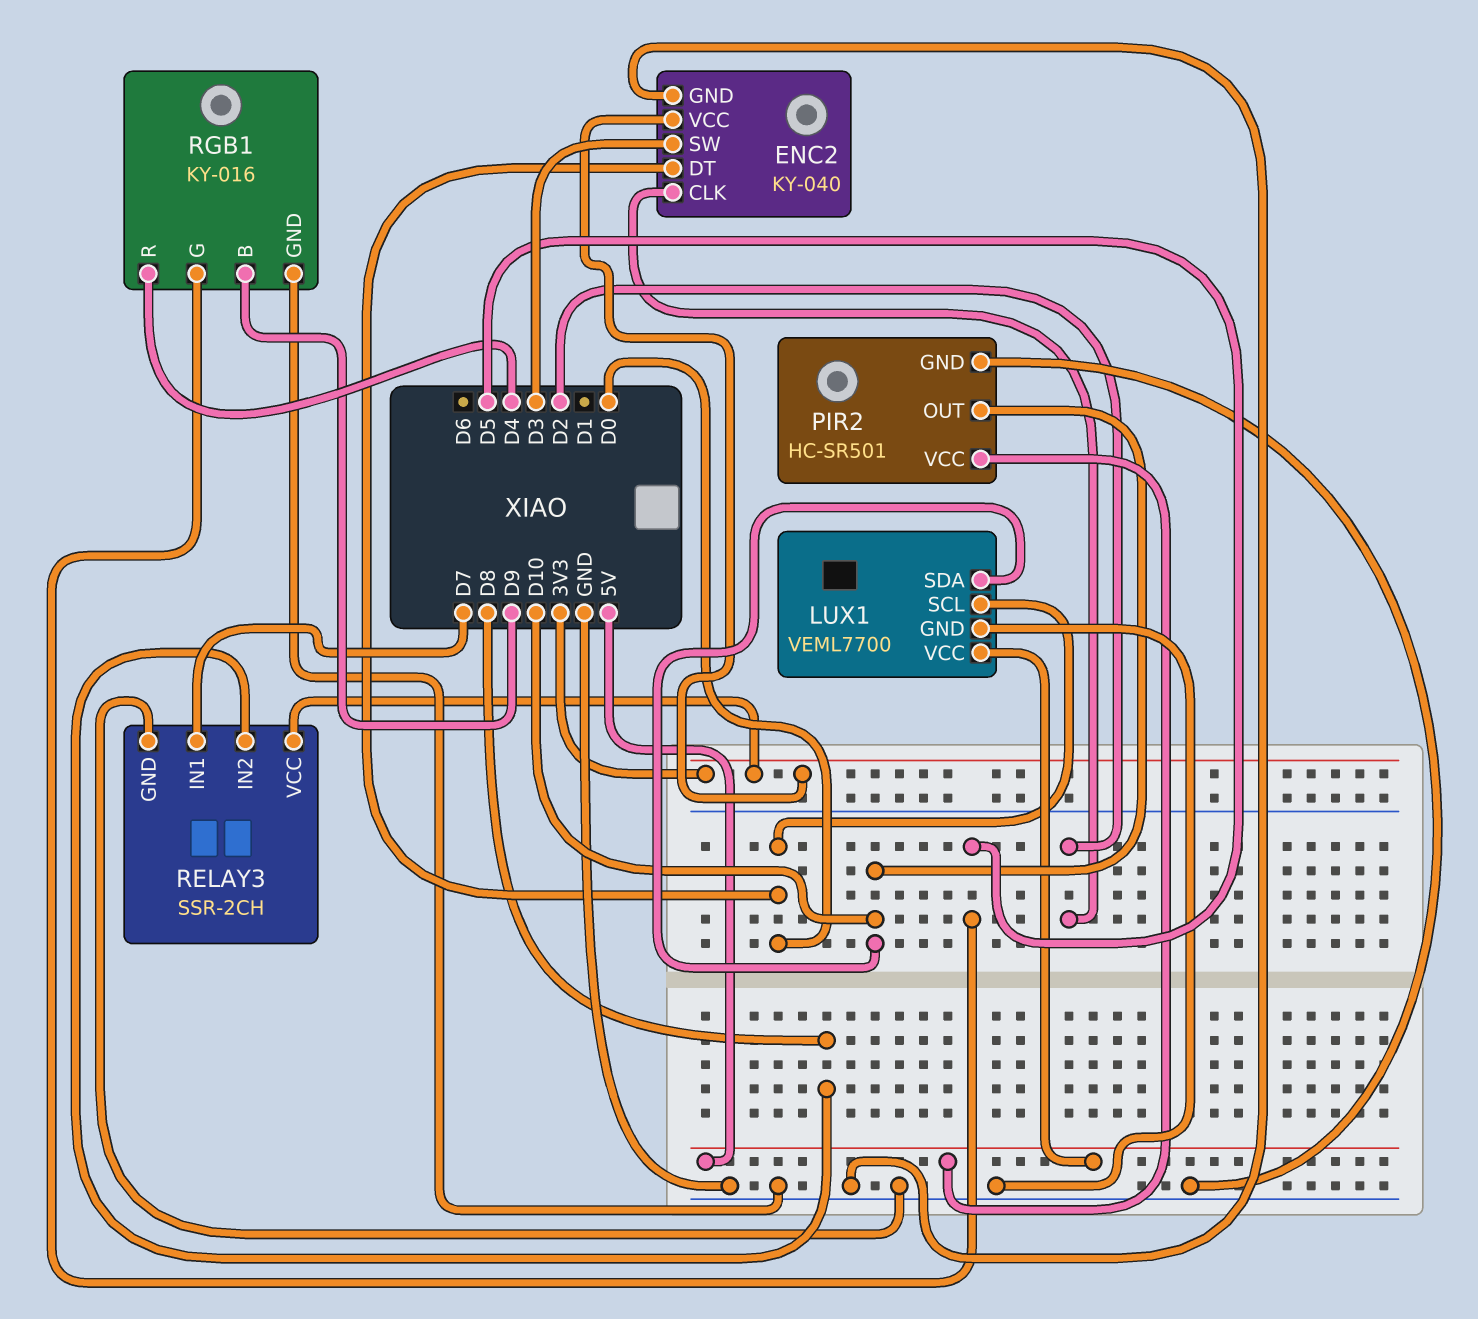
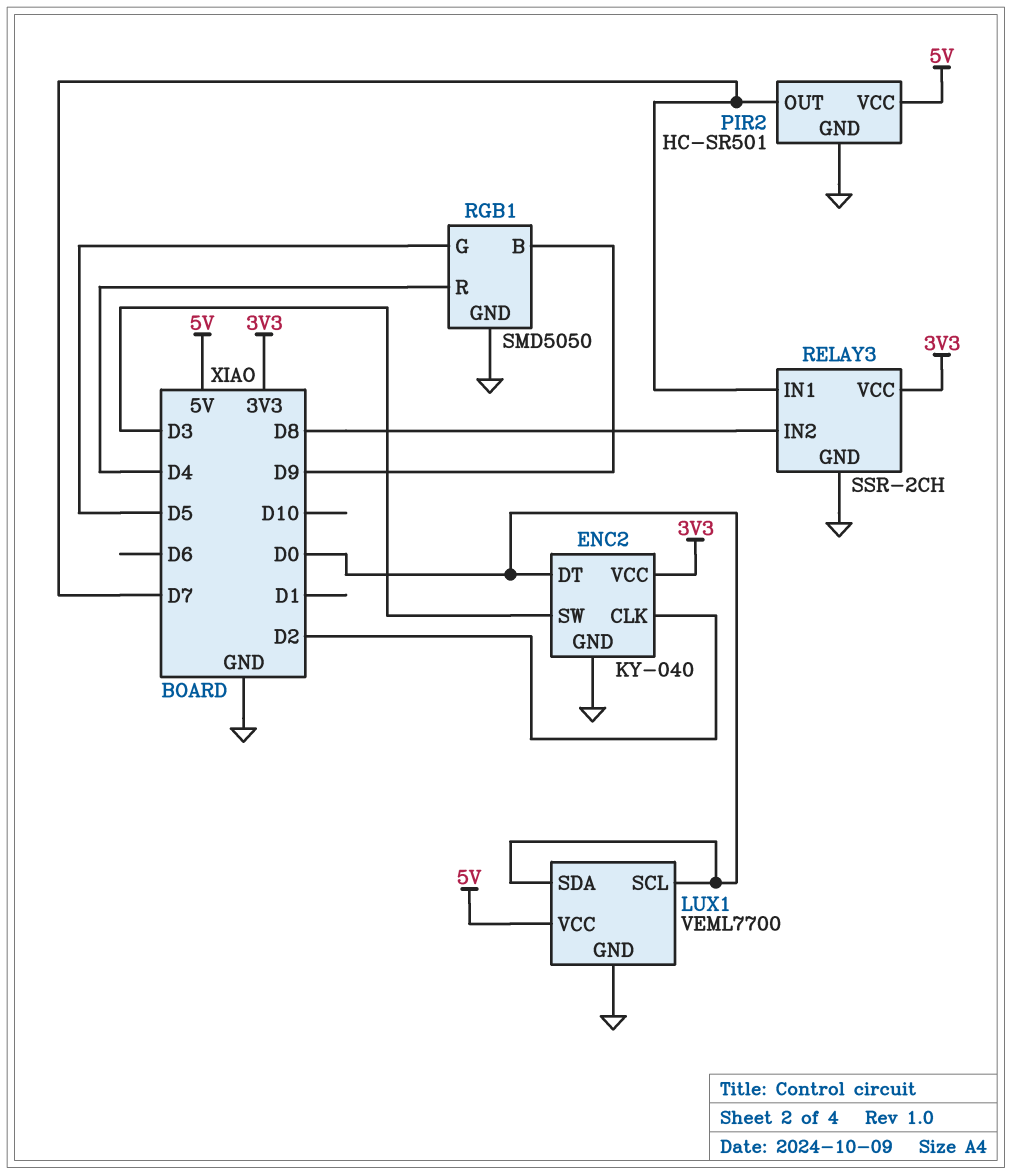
LUX1 pin SDA: D10 -> D0
PIR2 pin OUT: D10 -> D7
RGB1: KY-016 -> SMD5050

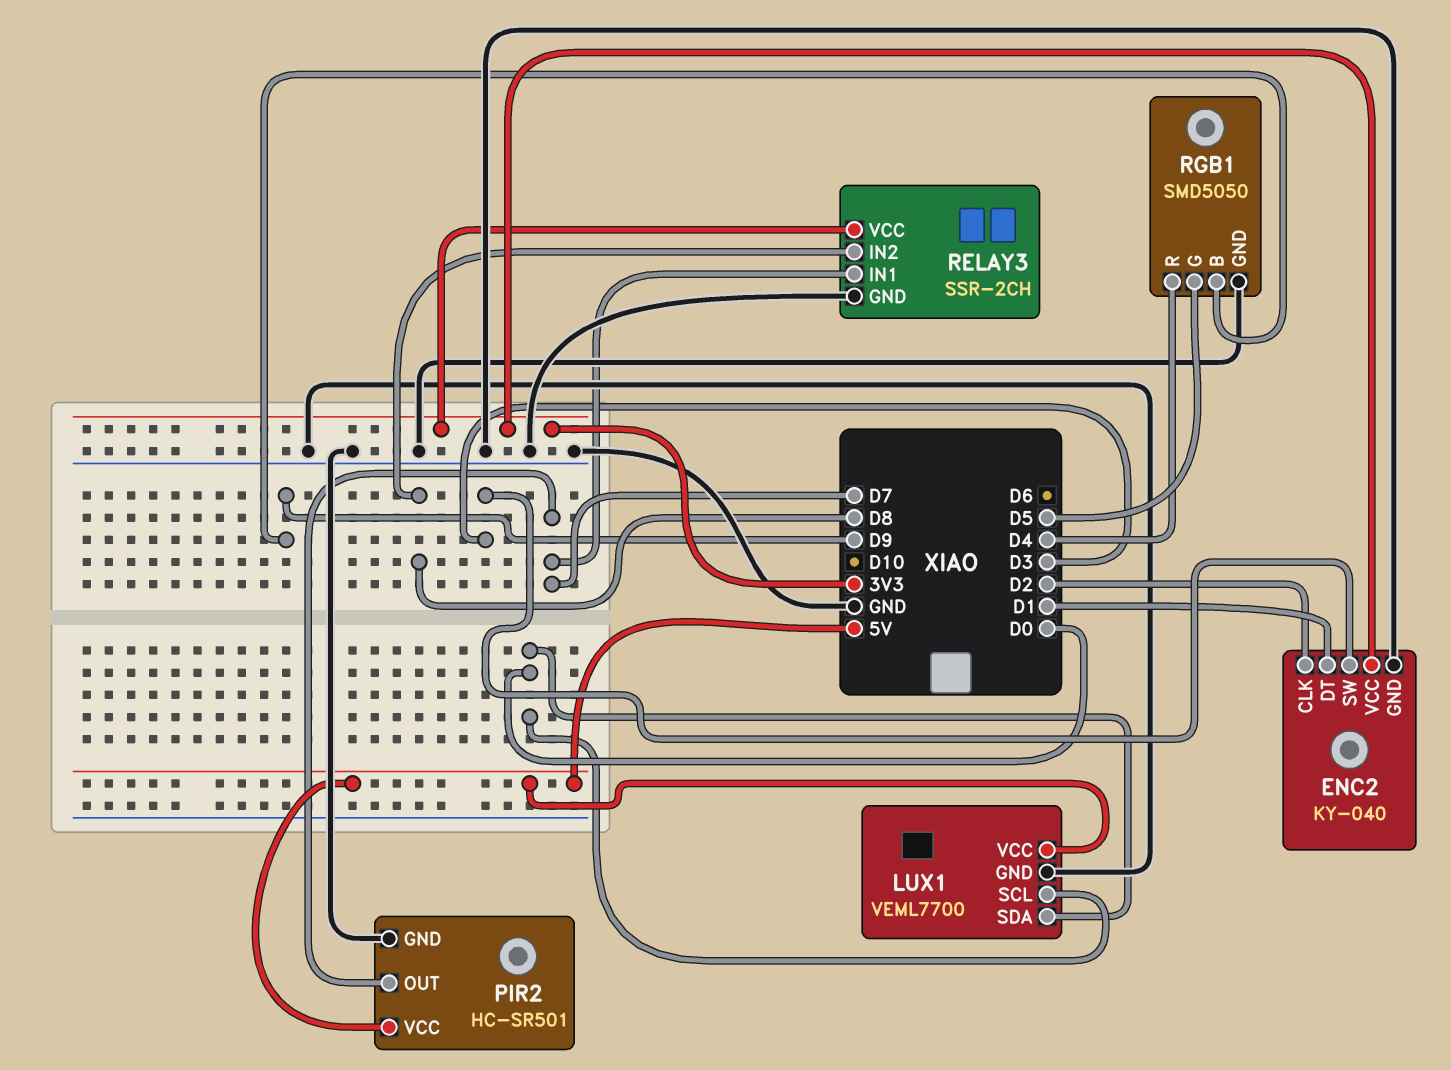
ENC2 pin DT: D0 -> D1

